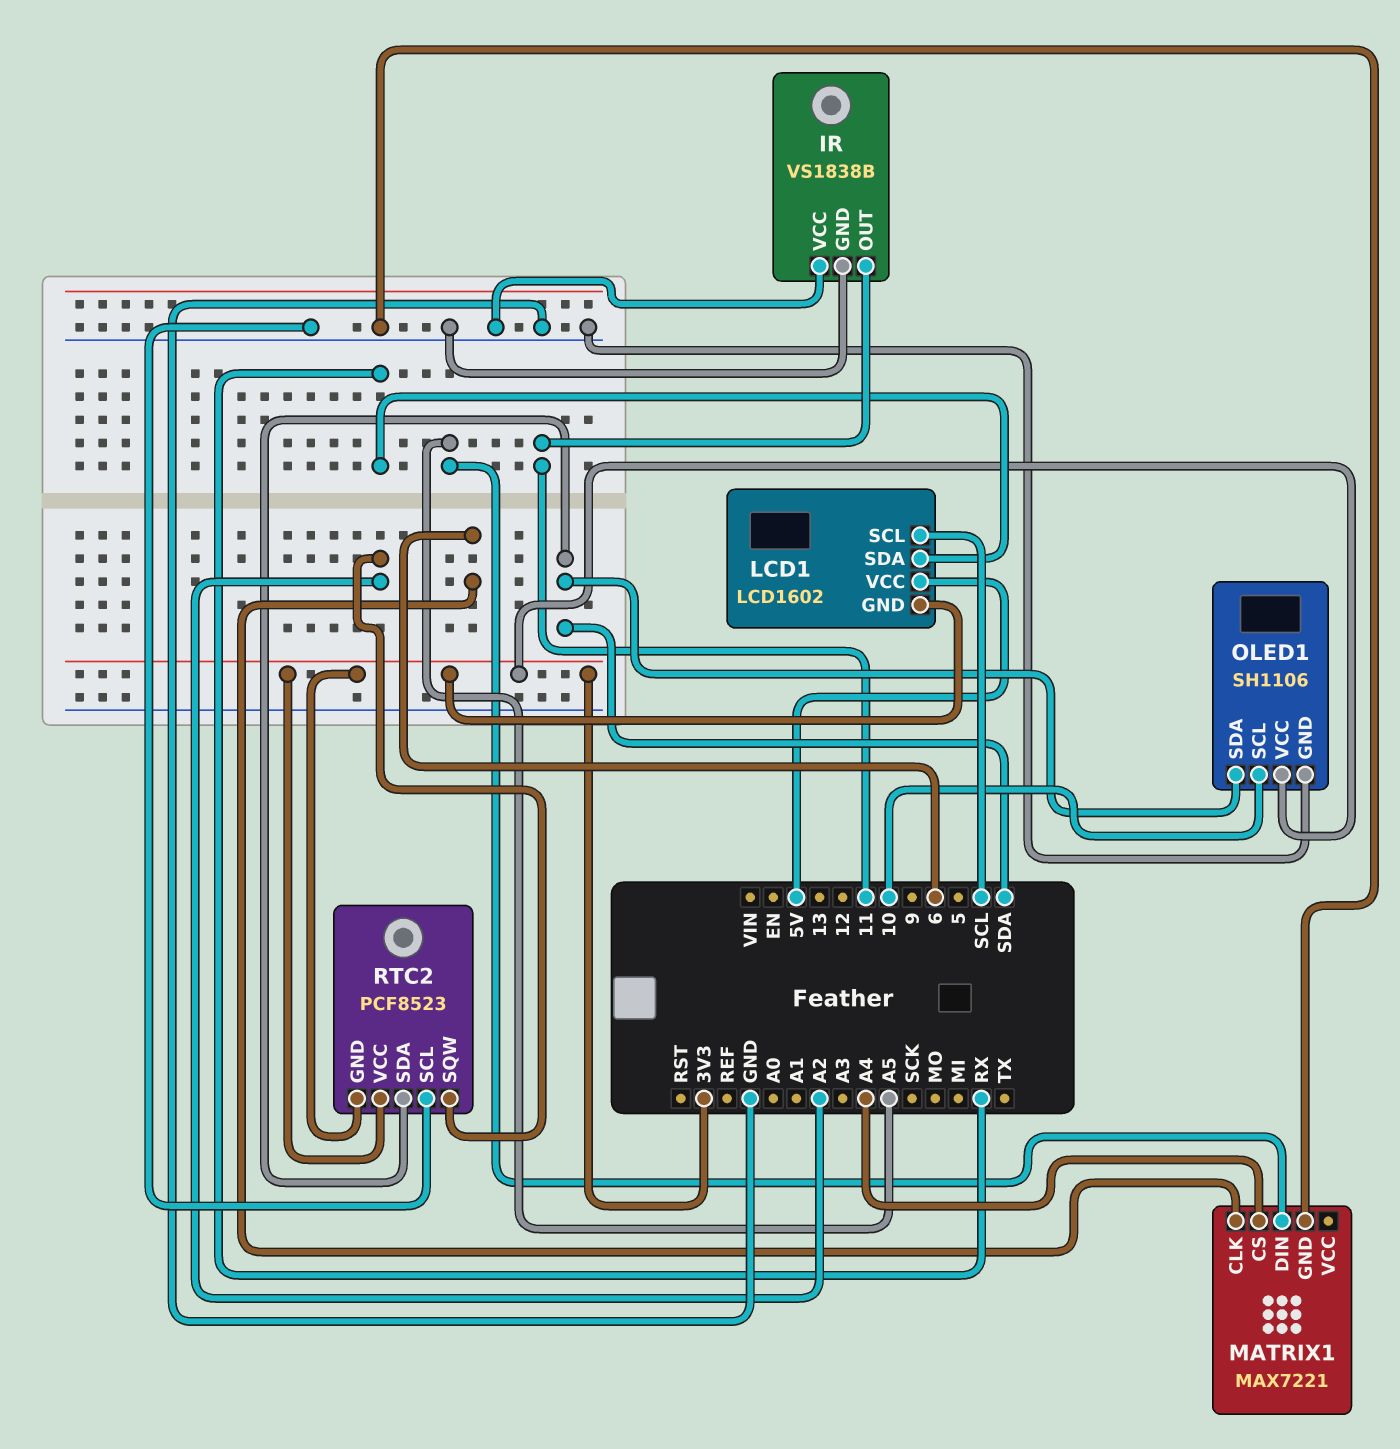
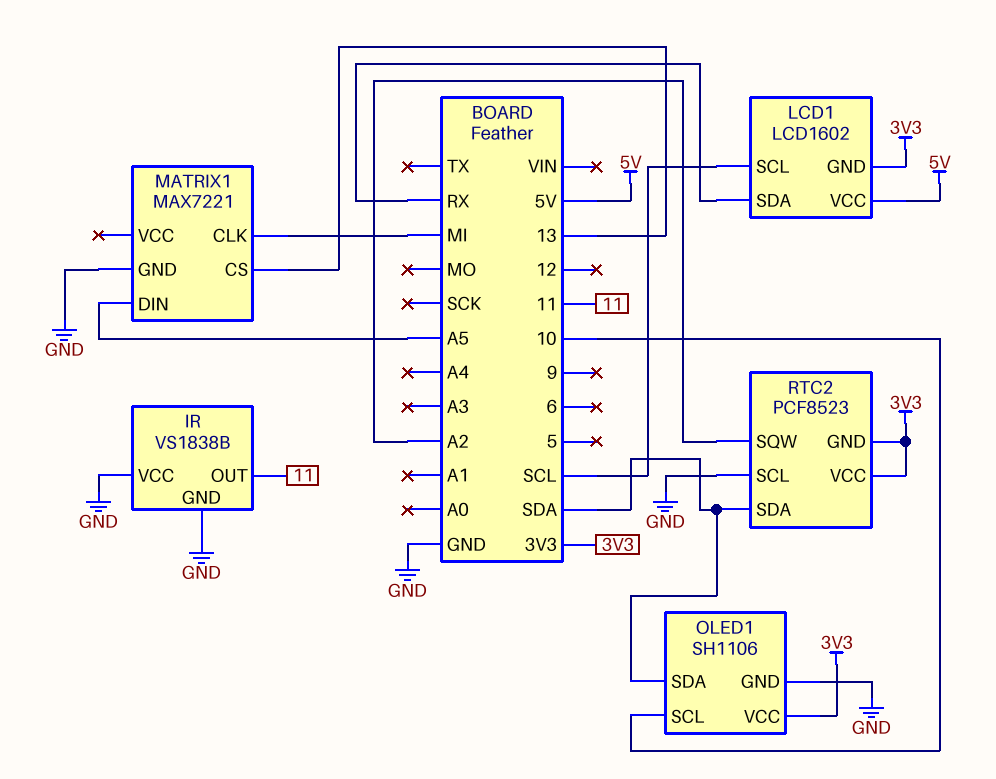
MATRIX1 pin CLK: 6 -> MI
MATRIX1 pin CS: A4 -> 13

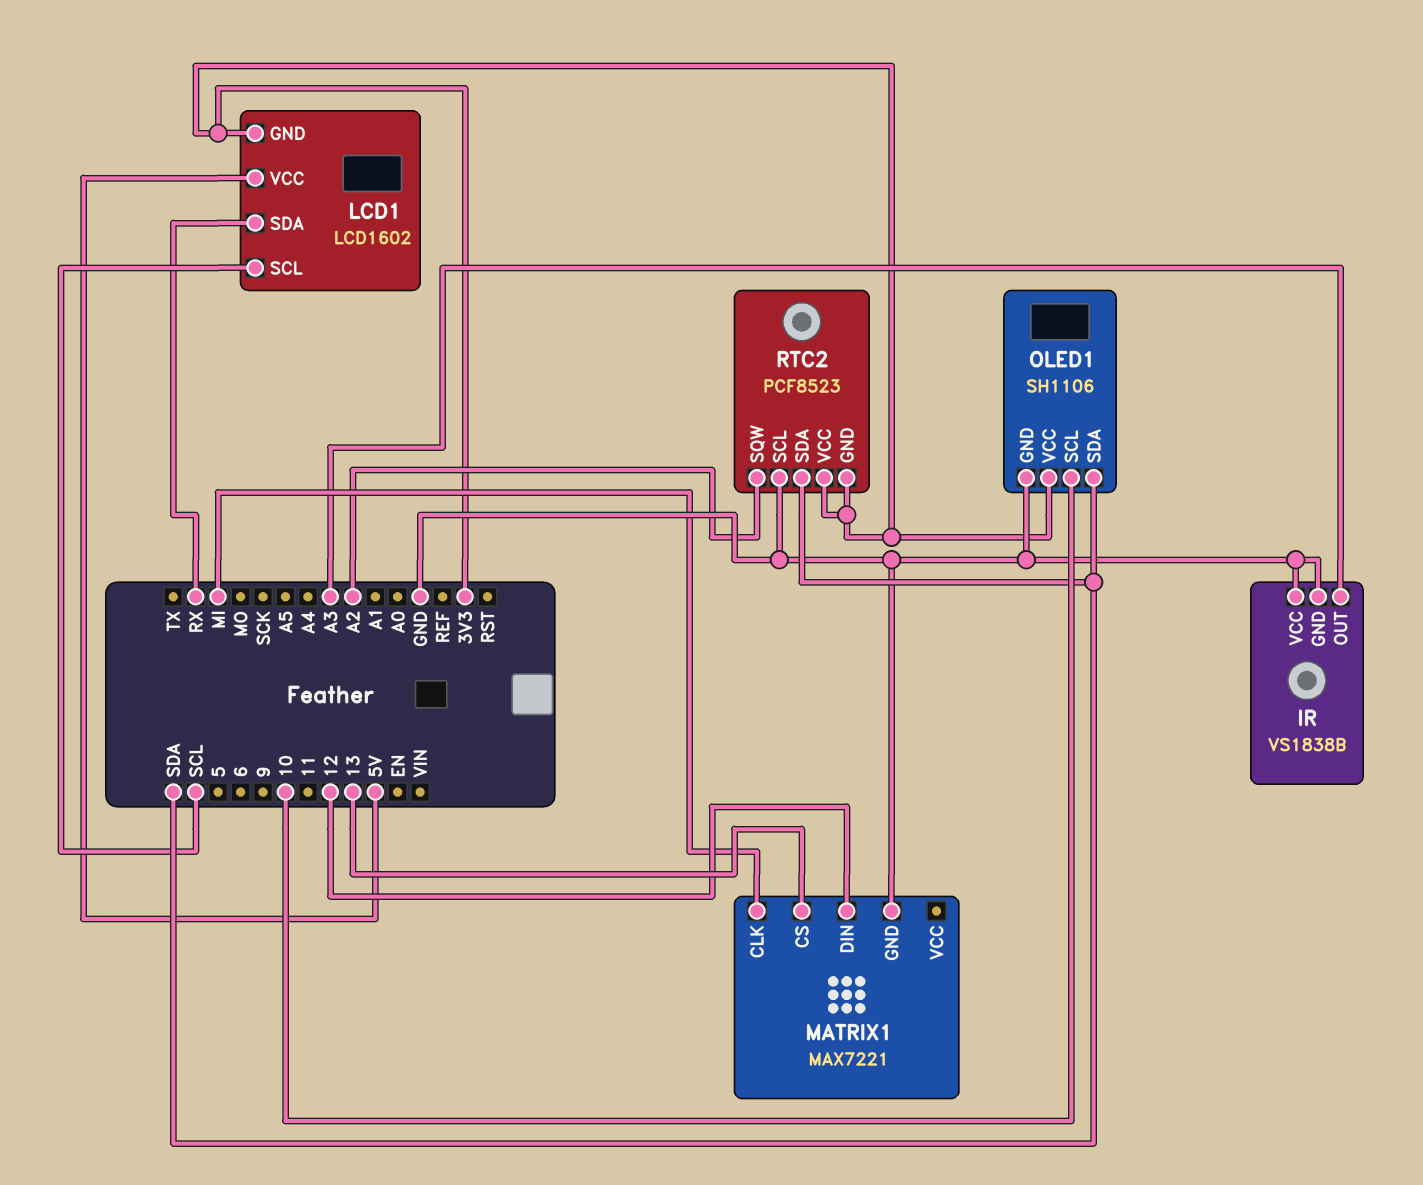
IR pin OUT: 11 -> A3
MATRIX1 pin DIN: A5 -> 12

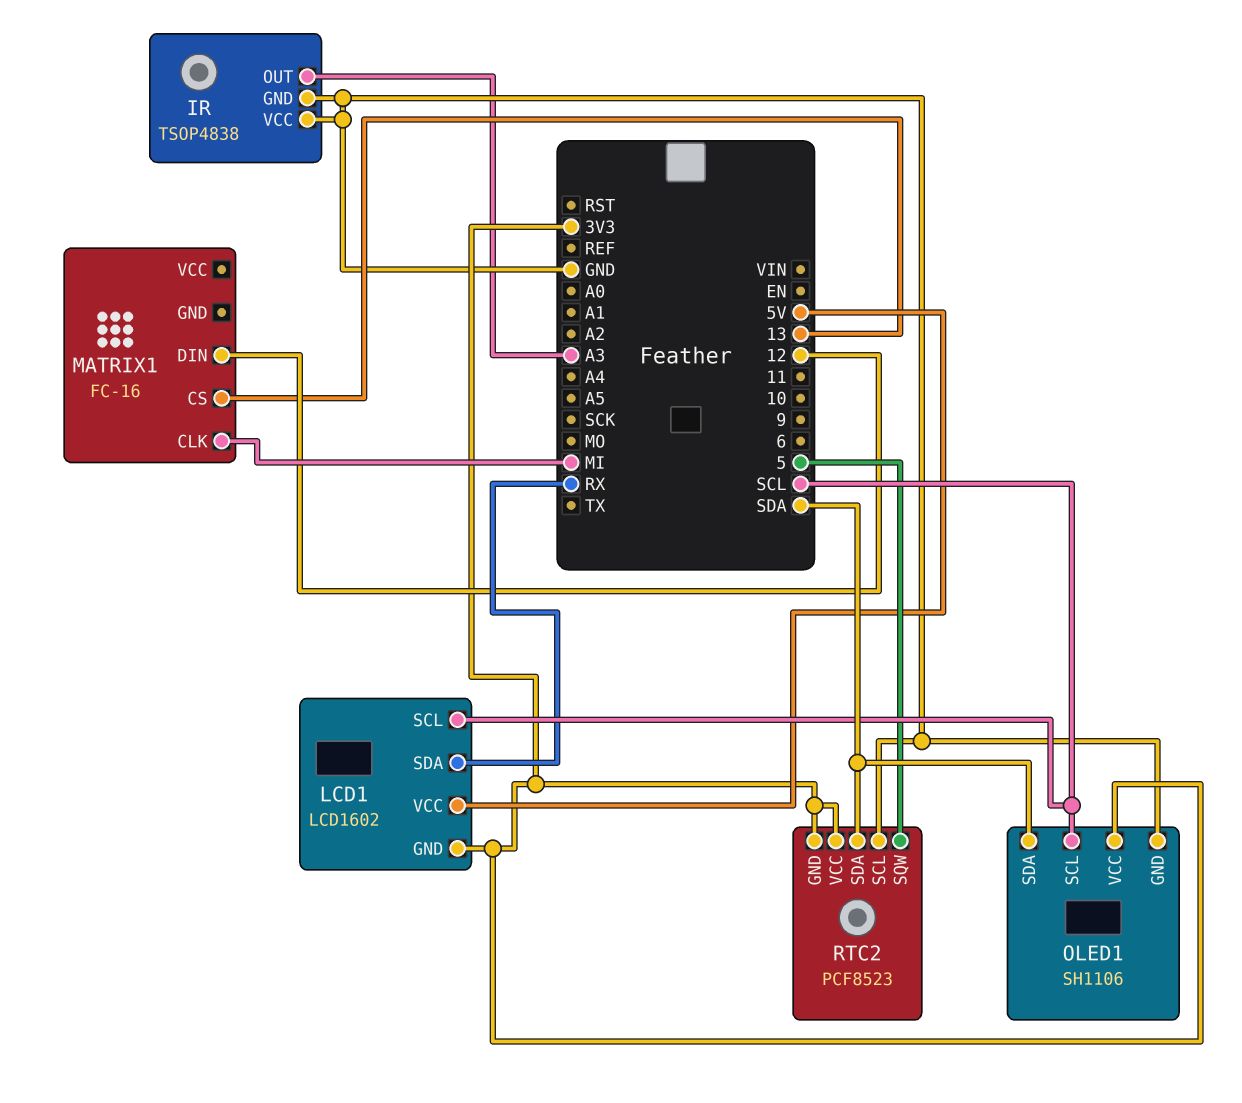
IR: VS1838B -> TSOP4838
MATRIX1: MAX7221 -> FC-16
MATRIX1 pin GND: GND -> none
OLED1 pin SCL: 10 -> SCL
RTC2 pin SQW: A2 -> 5

